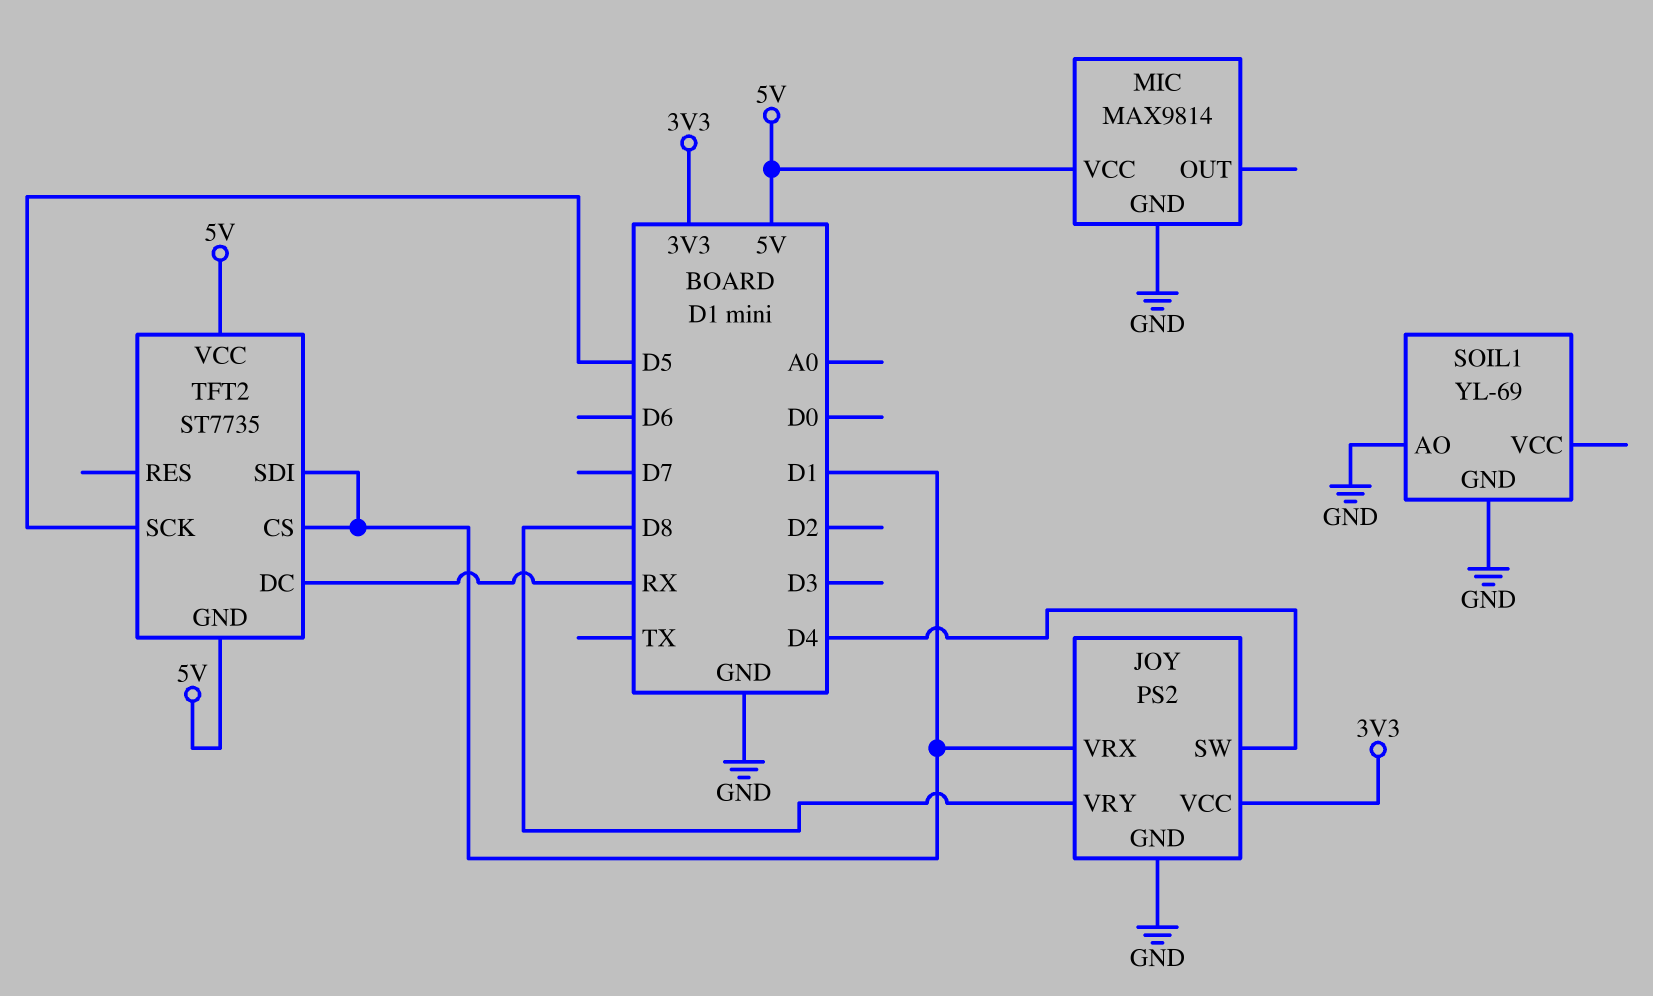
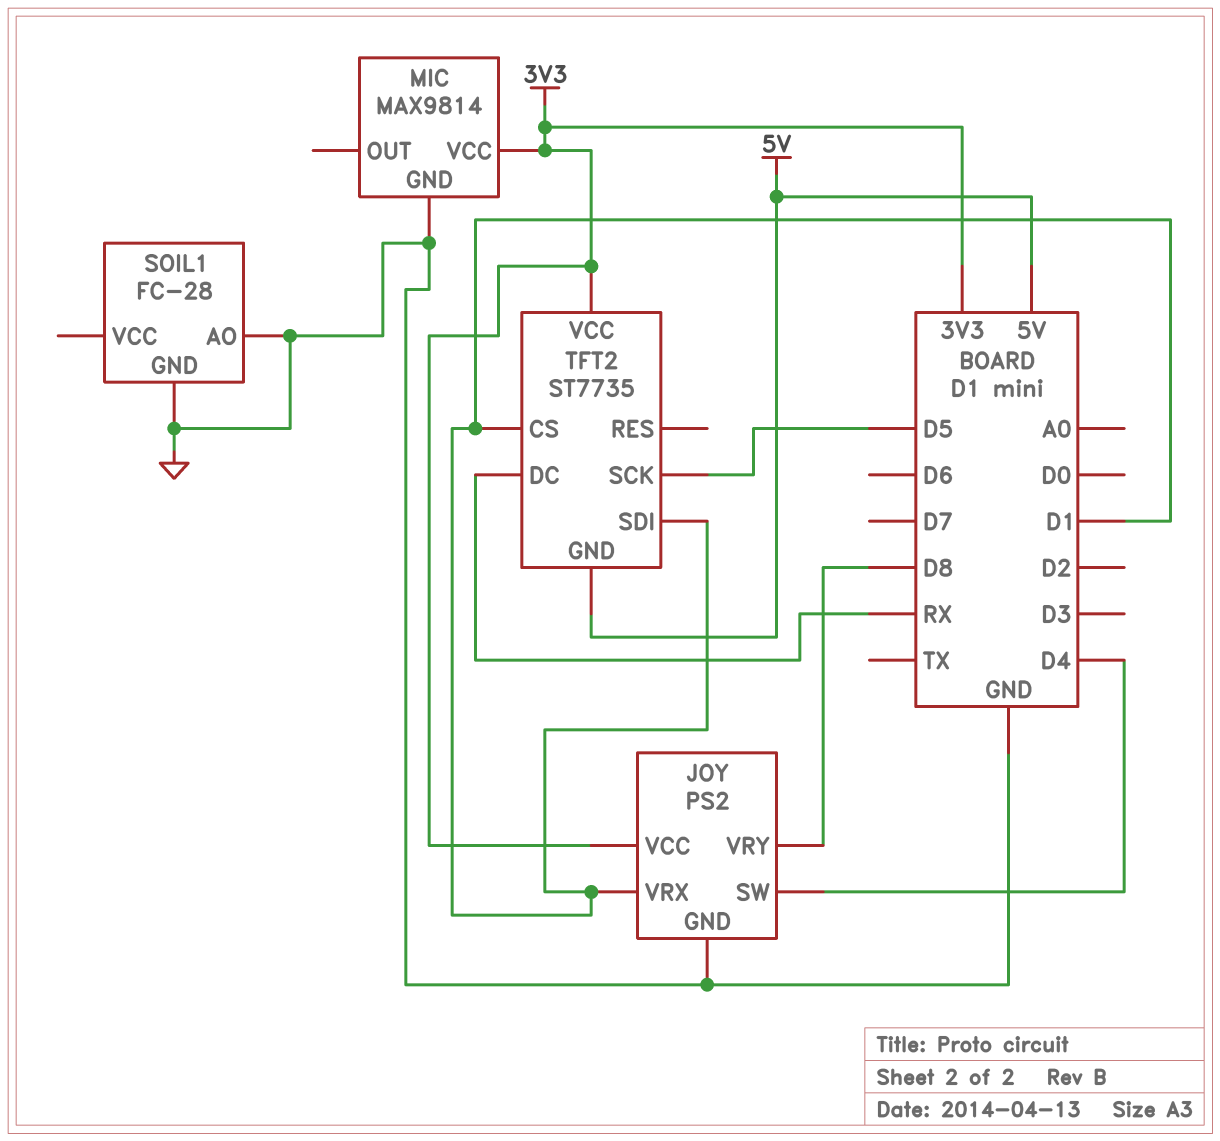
MIC pin VCC: 5V -> 3V3
SOIL1: YL-69 -> FC-28
TFT2 pin VCC: 5V -> 3V3

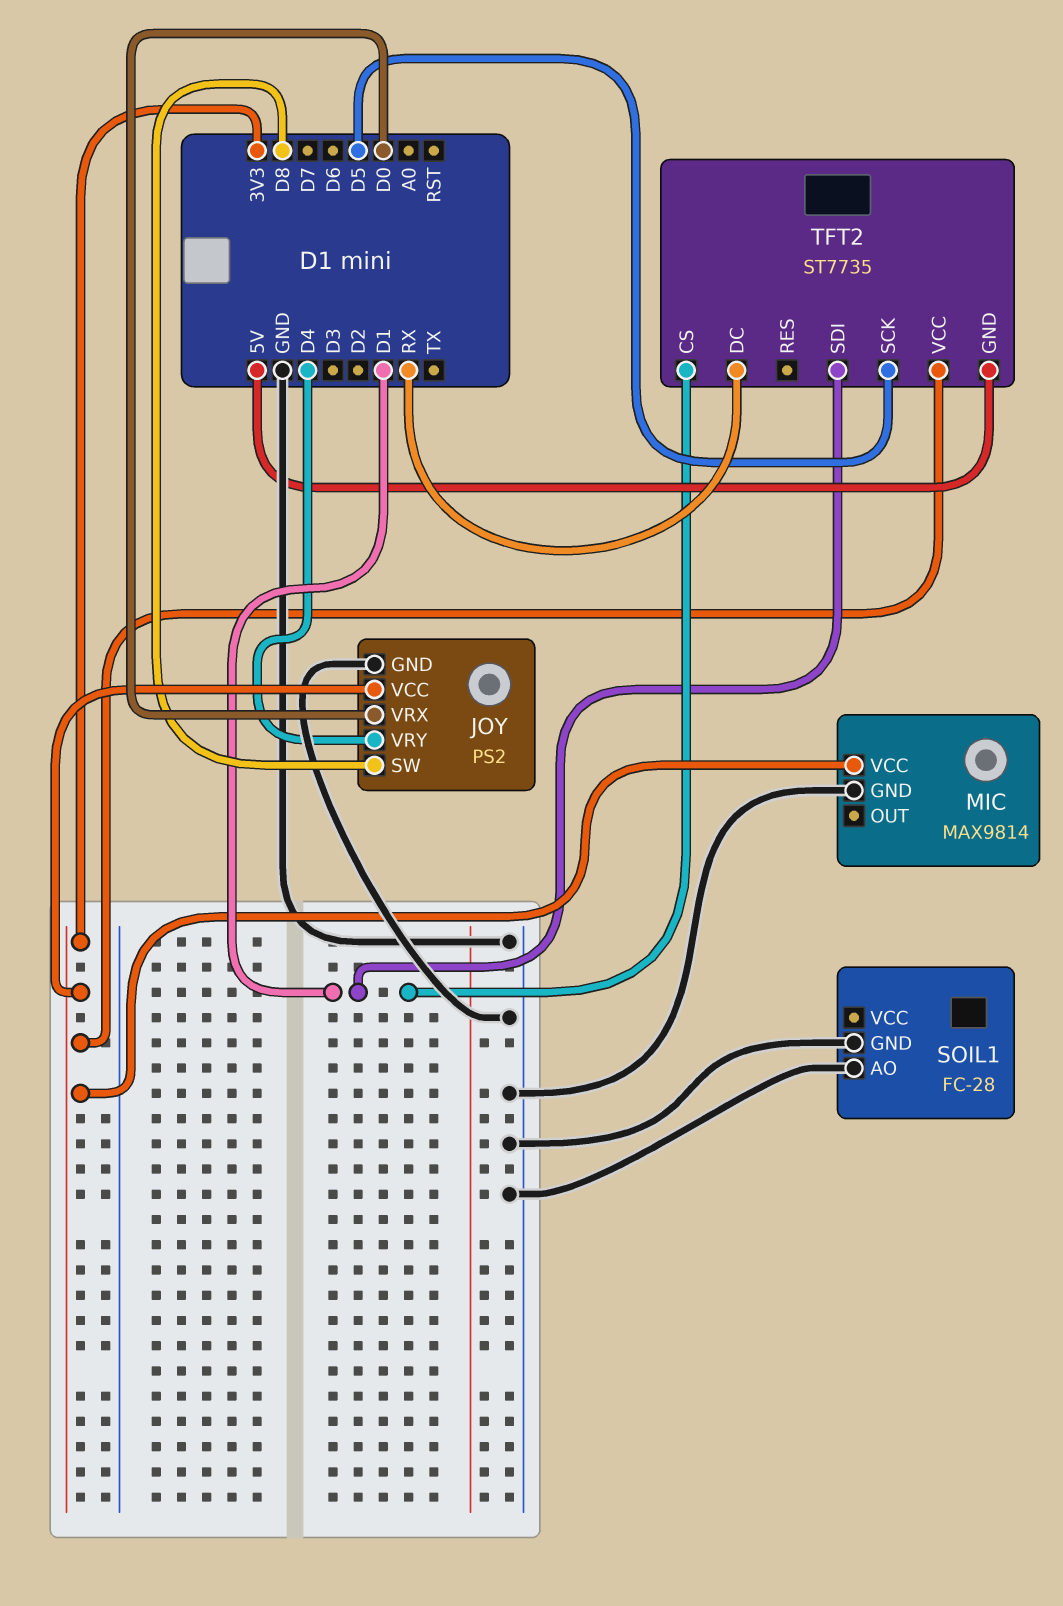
JOY pin SW: D4 -> D8
JOY pin VRX: D1 -> D0
JOY pin VRY: D8 -> D4

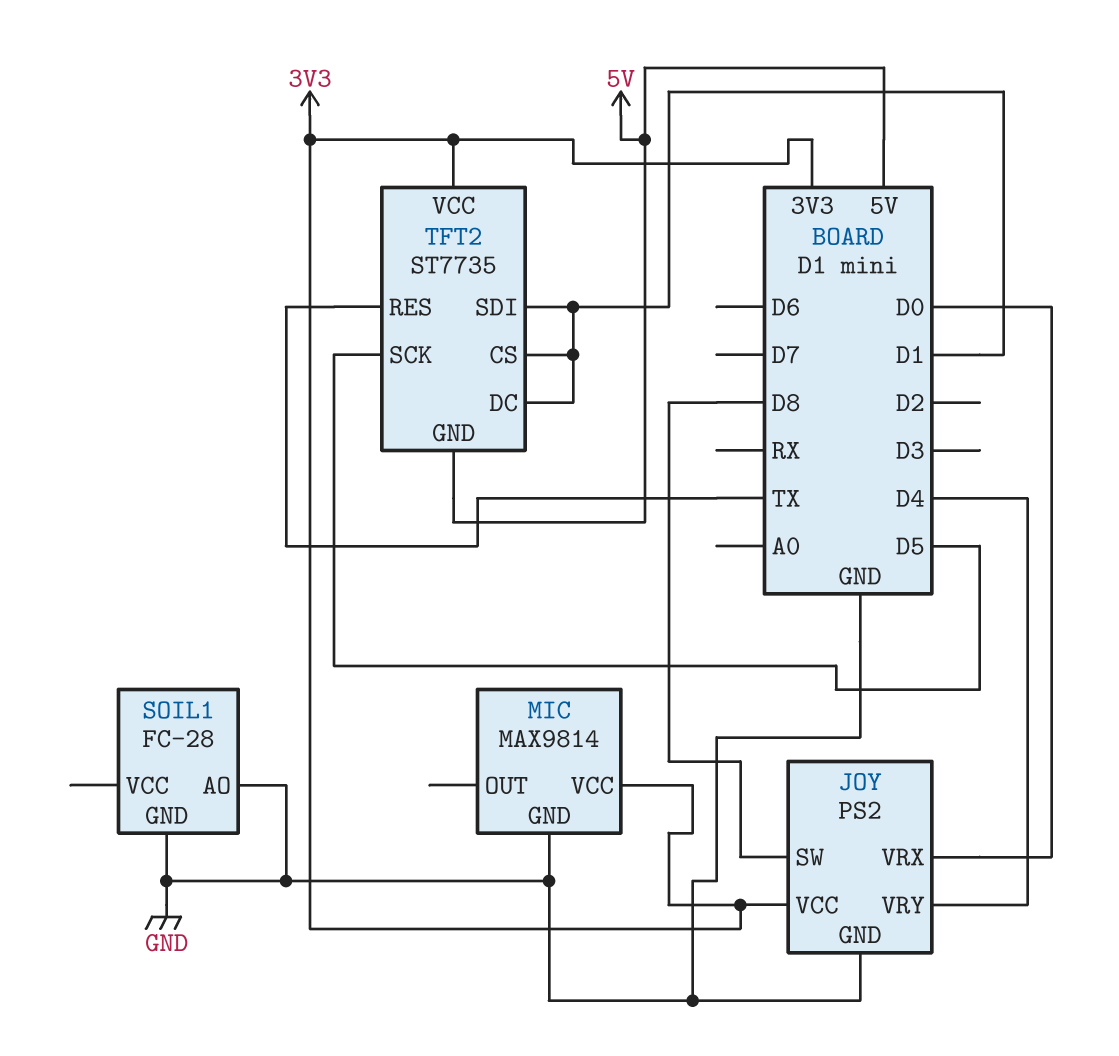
TFT2 pin DC: RX -> D1
TFT2 pin RES: none -> TX

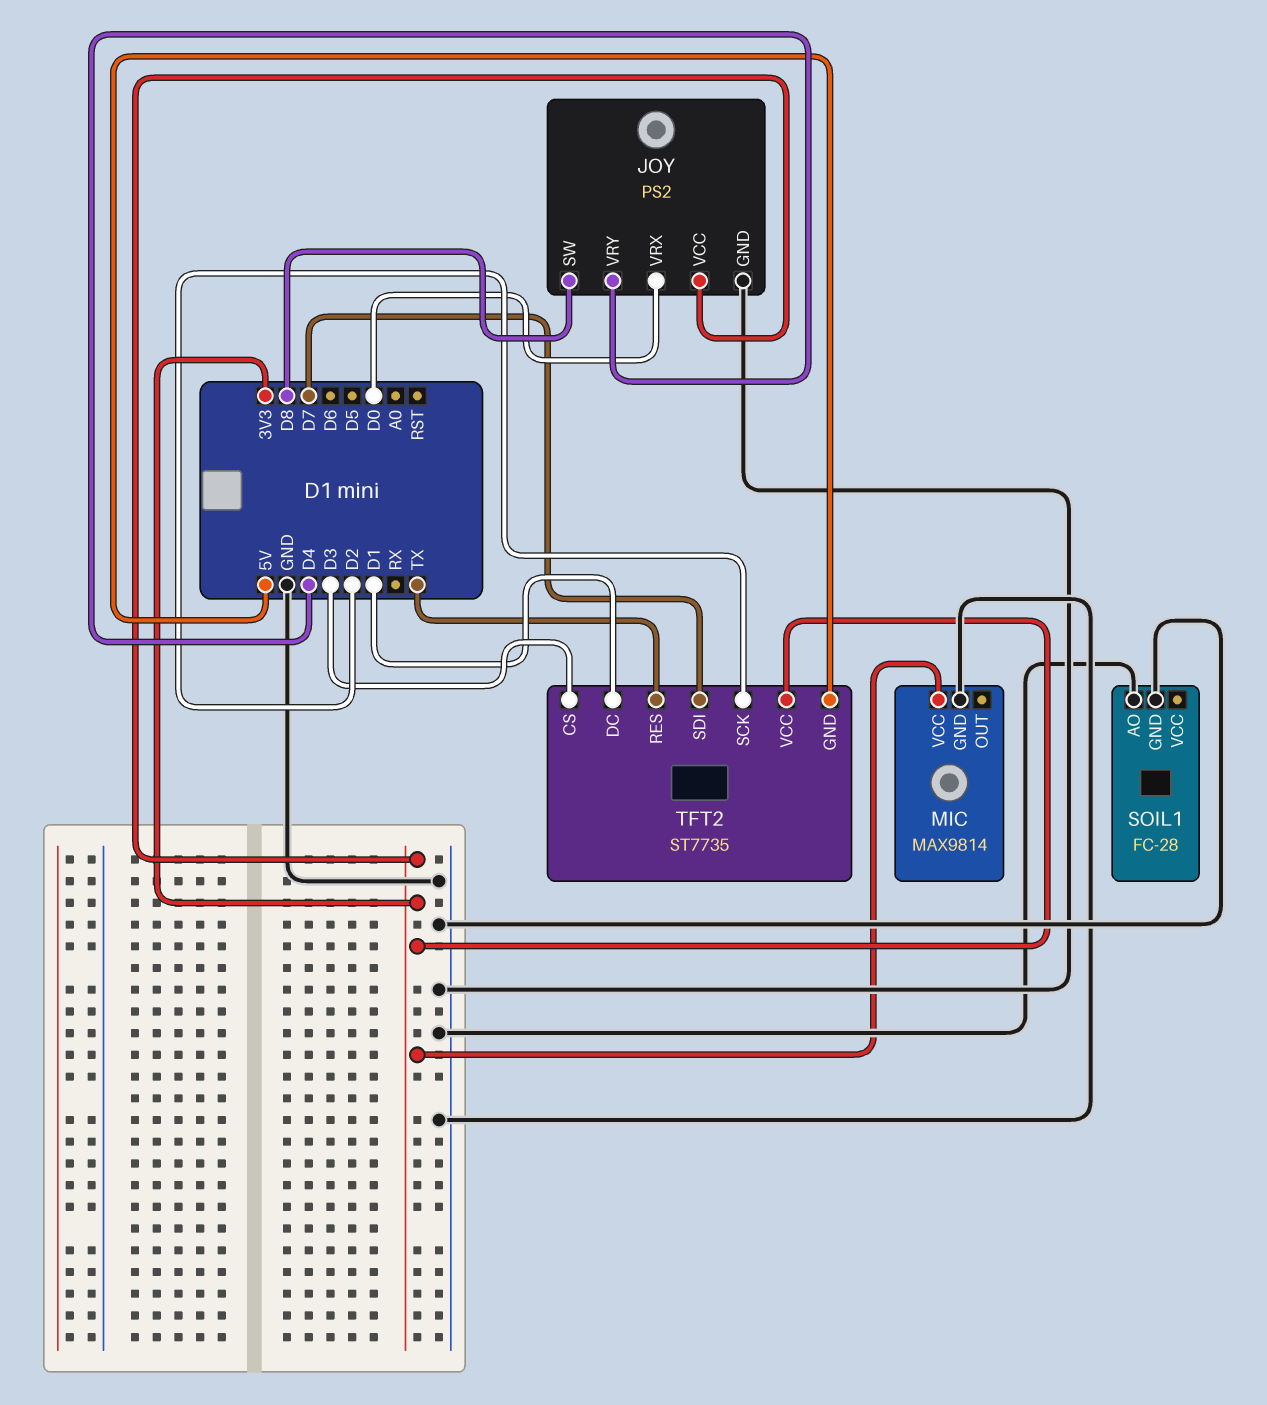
TFT2 pin CS: D1 -> D3
TFT2 pin SCK: D5 -> D2
TFT2 pin SDI: D1 -> D7

